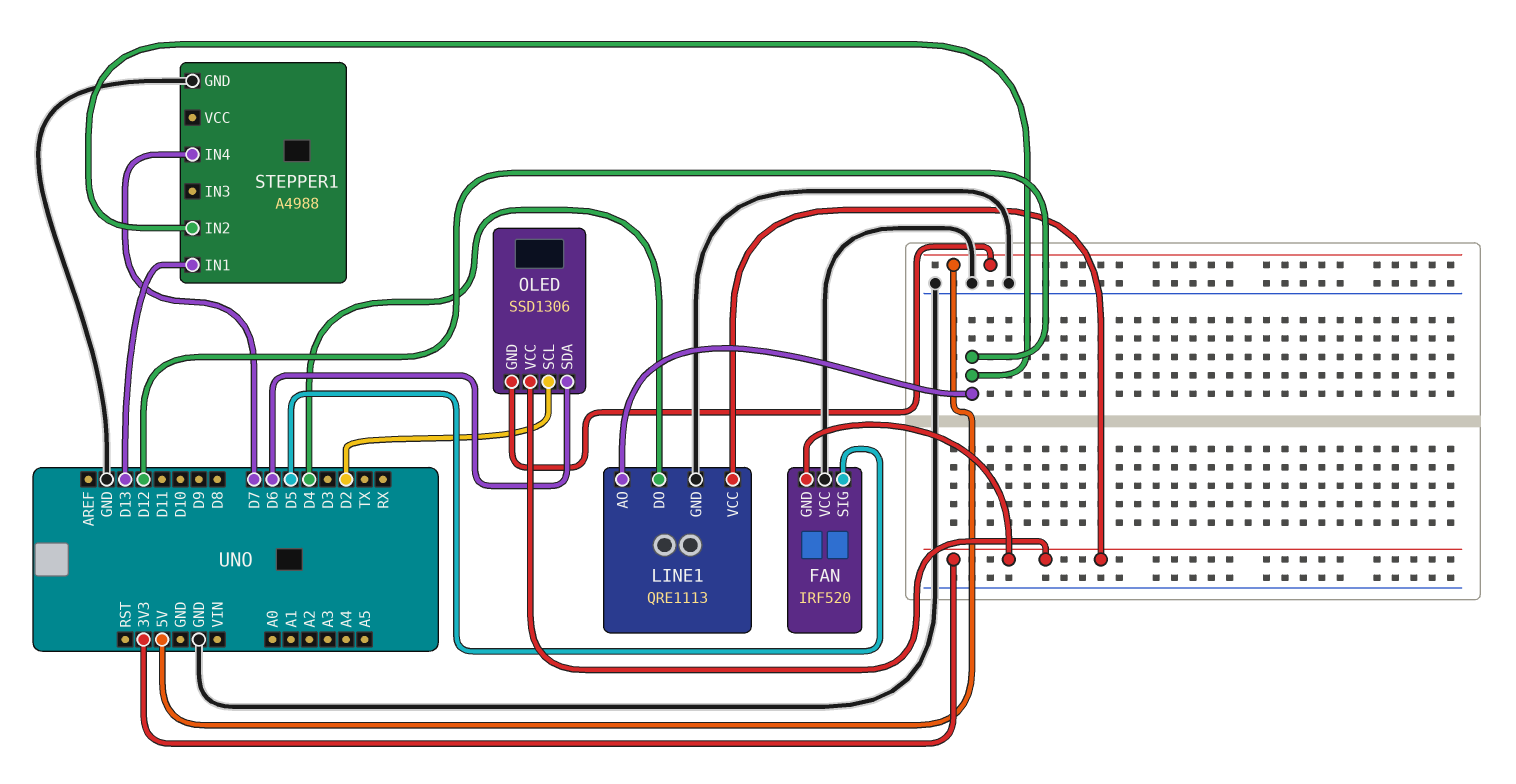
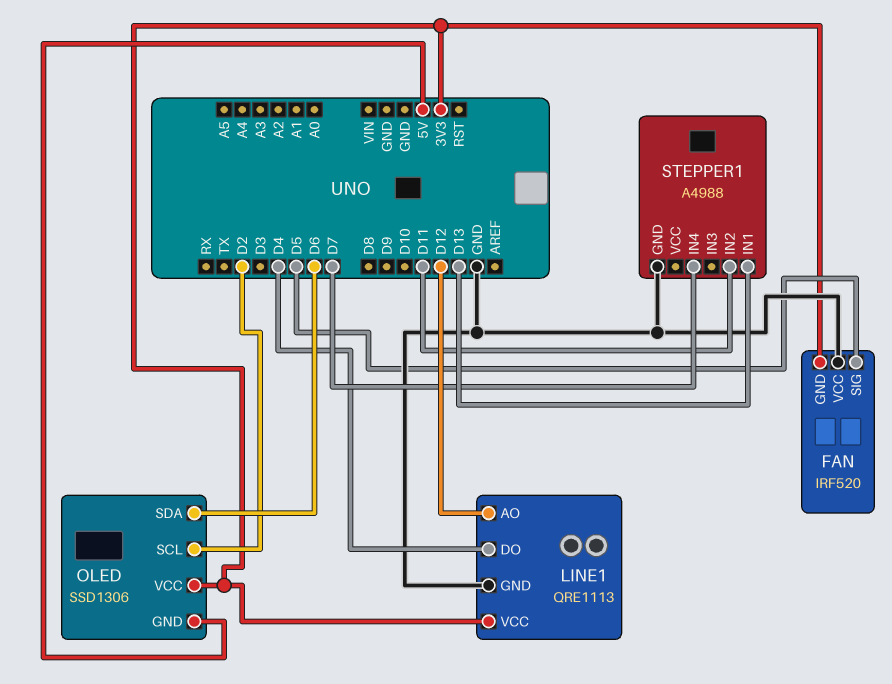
STEPPER1 pin IN2: D12 -> D11

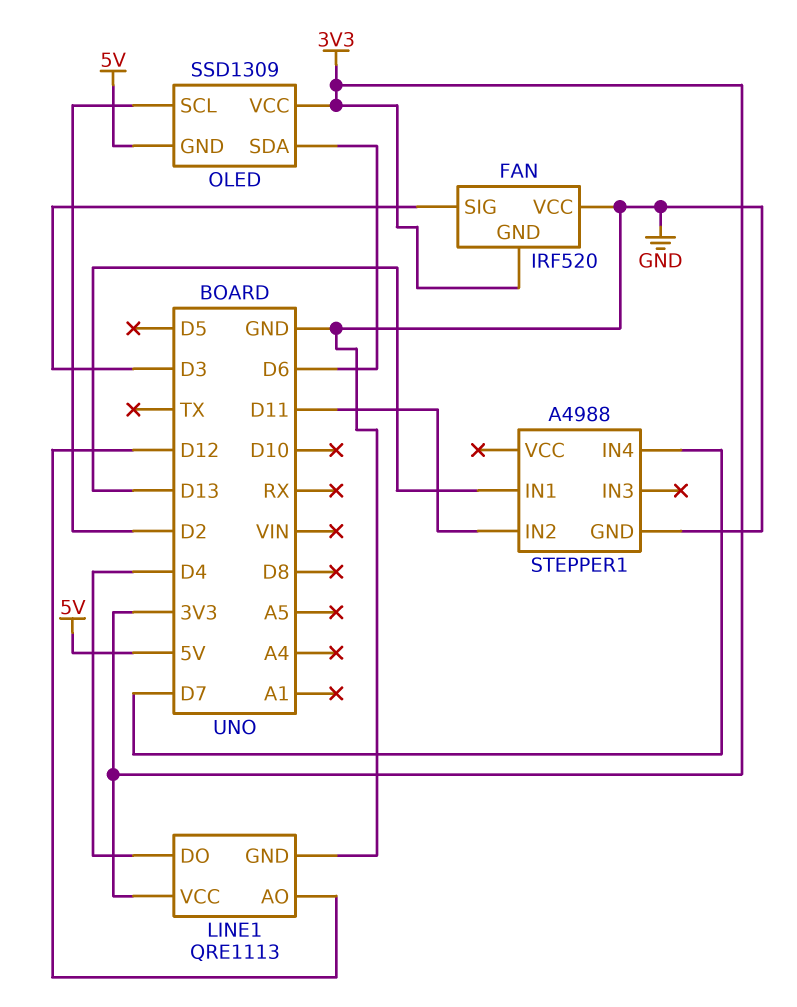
FAN pin SIG: D5 -> D3
OLED: SSD1306 -> SSD1309

